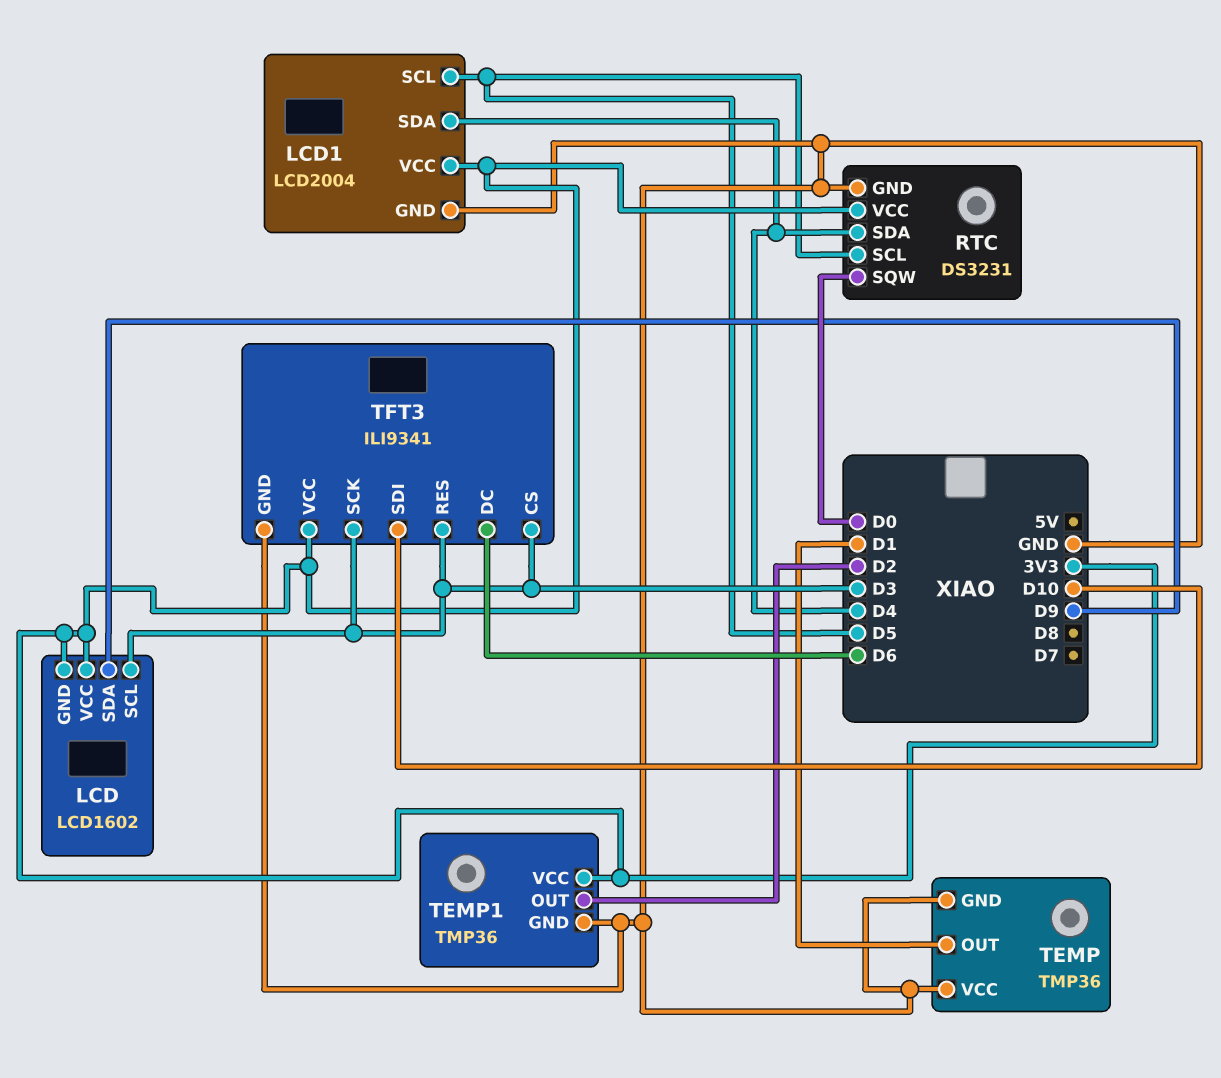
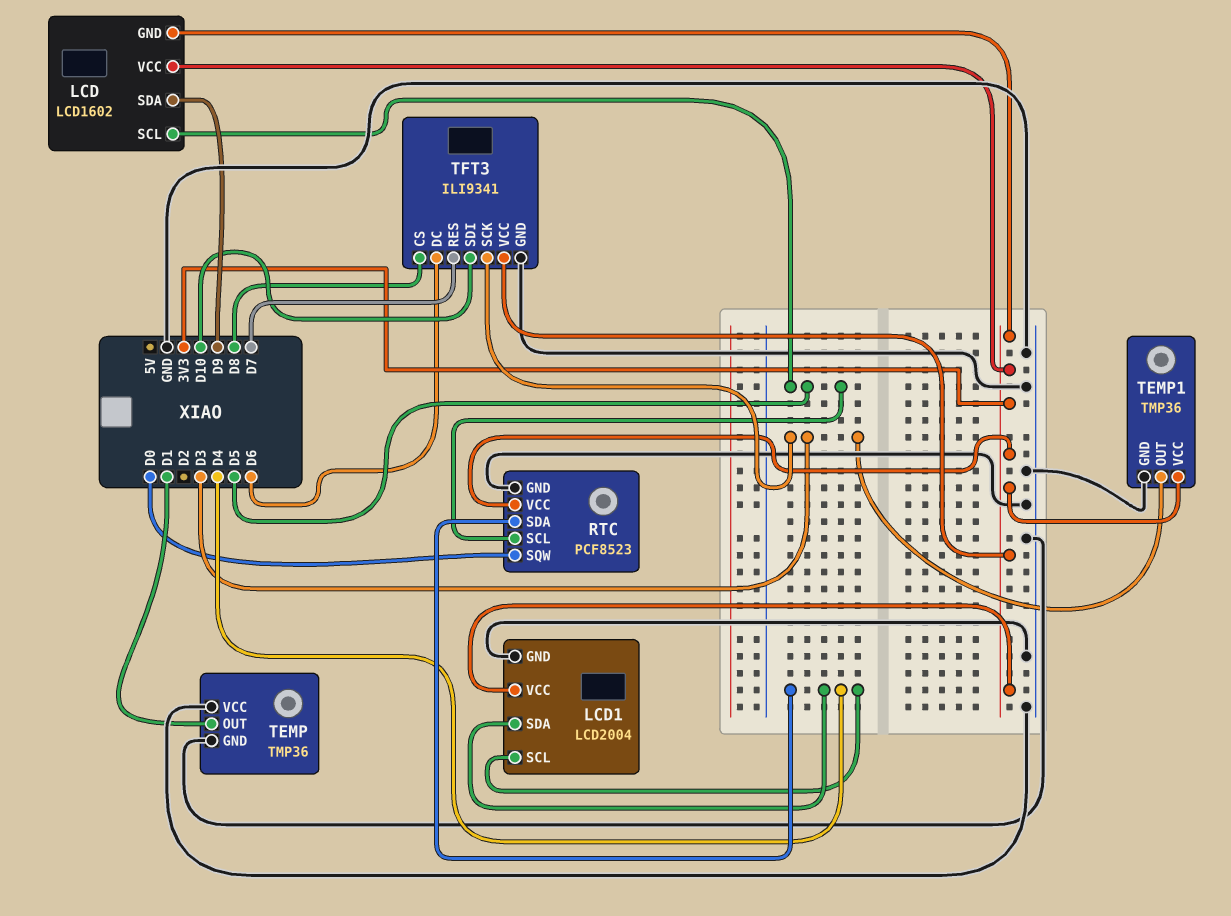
LCD pin SCL: D3 -> D5
LCD1 pin SCL: D5 -> D4
RTC: DS3231 -> PCF8523
TEMP1 pin OUT: D2 -> D3
TFT3 pin CS: D3 -> D8
TFT3 pin RES: D3 -> D7

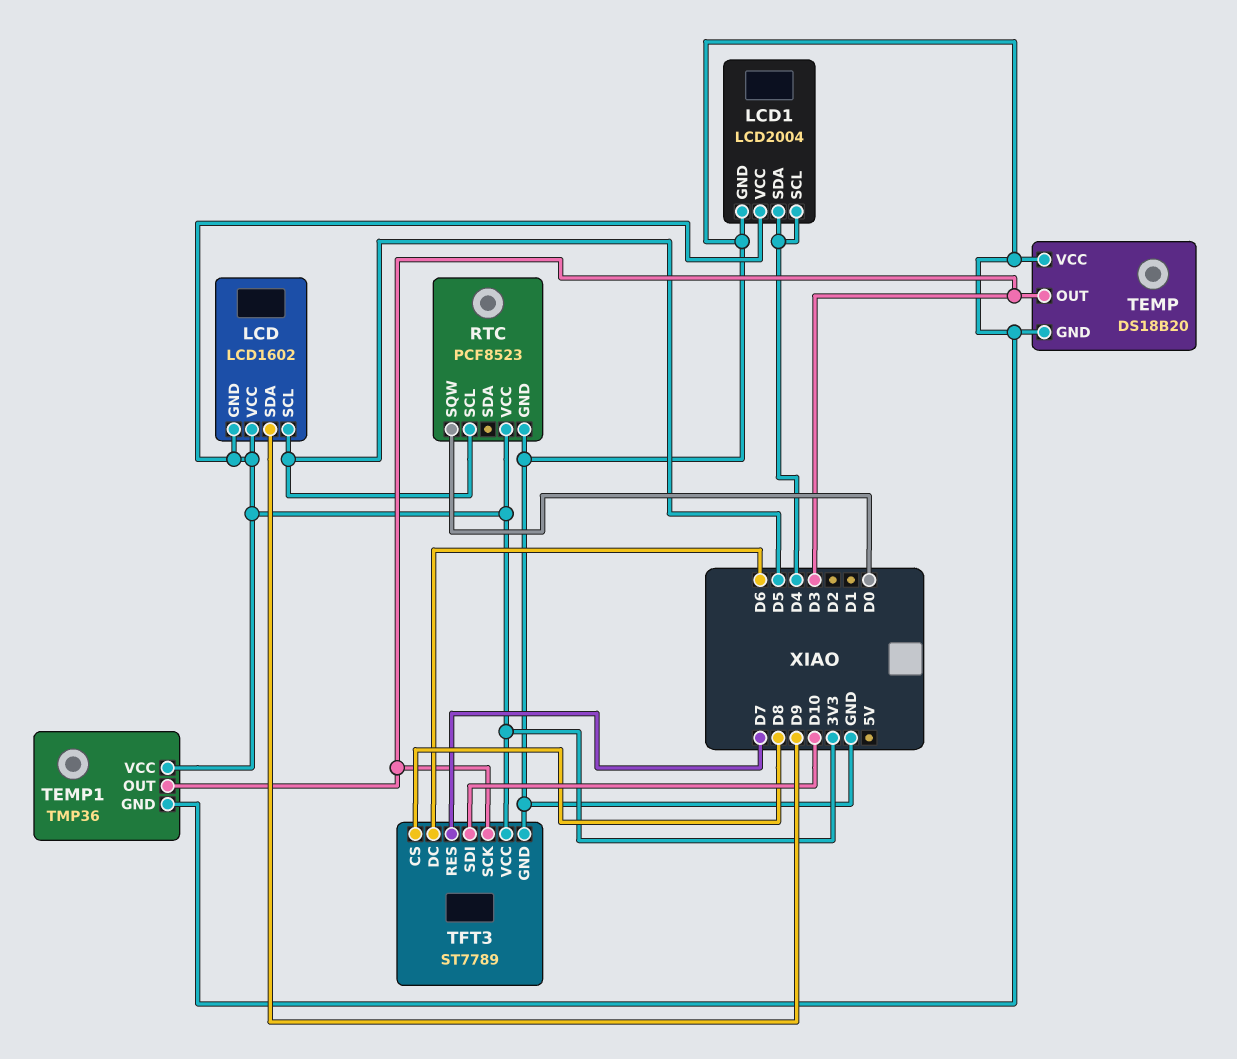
RTC pin SDA: D4 -> none
TEMP: TMP36 -> DS18B20
TEMP pin OUT: D1 -> D3
TFT3: ILI9341 -> ST7789

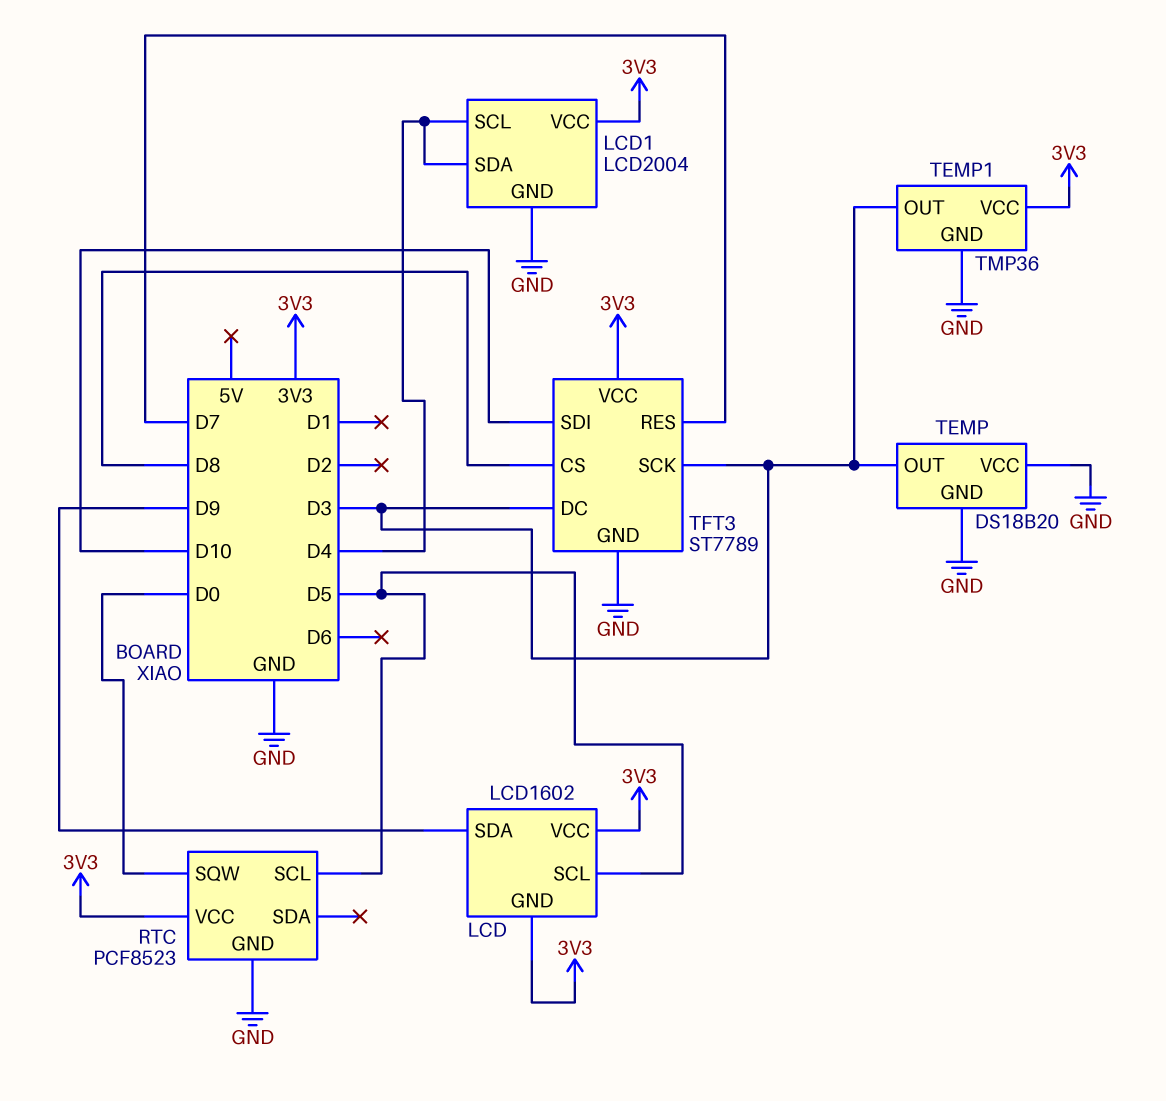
TFT3 pin DC: D6 -> D3

